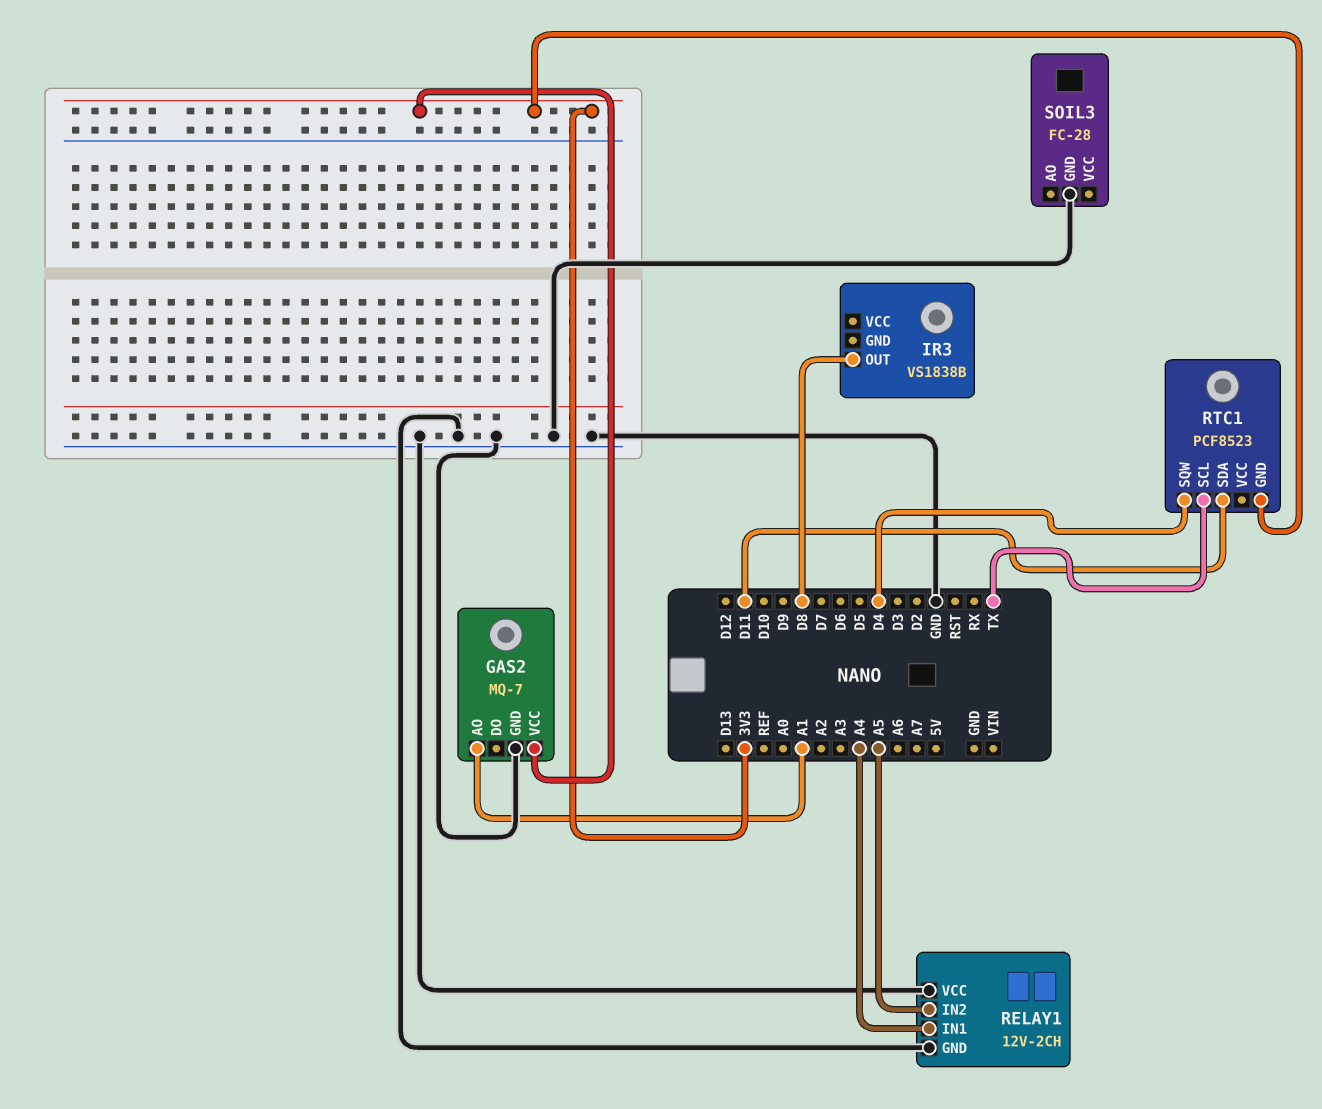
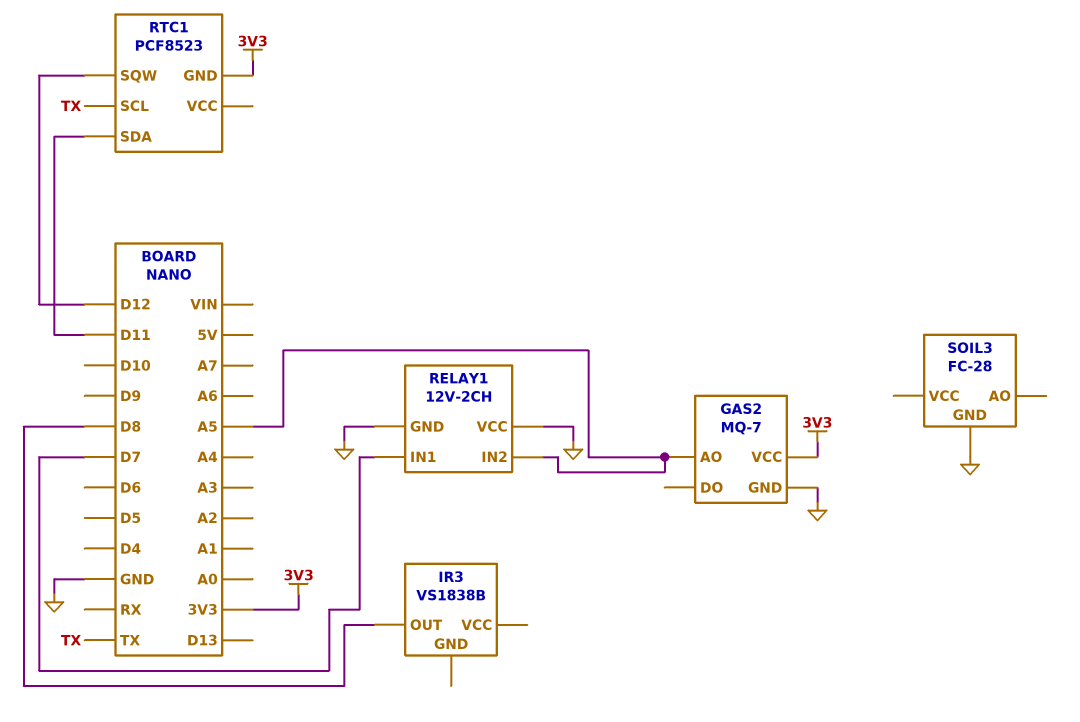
GAS2 pin AO: A1 -> A5
RELAY1 pin IN1: A4 -> D7
RTC1 pin SQW: D4 -> D12

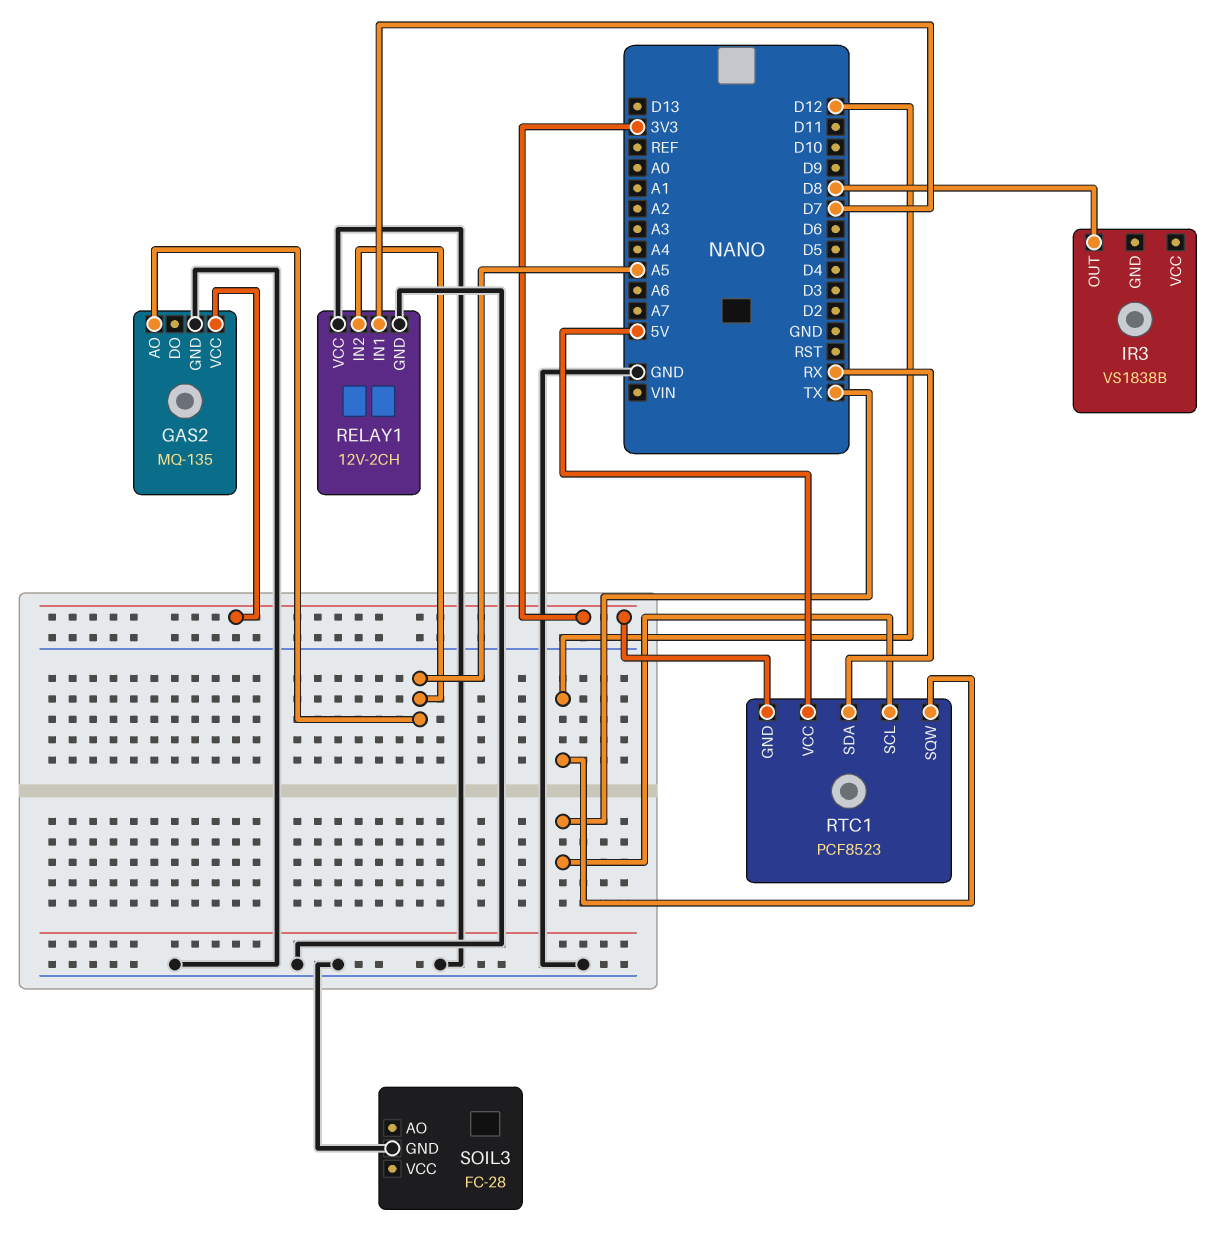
GAS2: MQ-7 -> MQ-135
RTC1 pin SDA: D11 -> RX
RTC1 pin VCC: none -> 5V

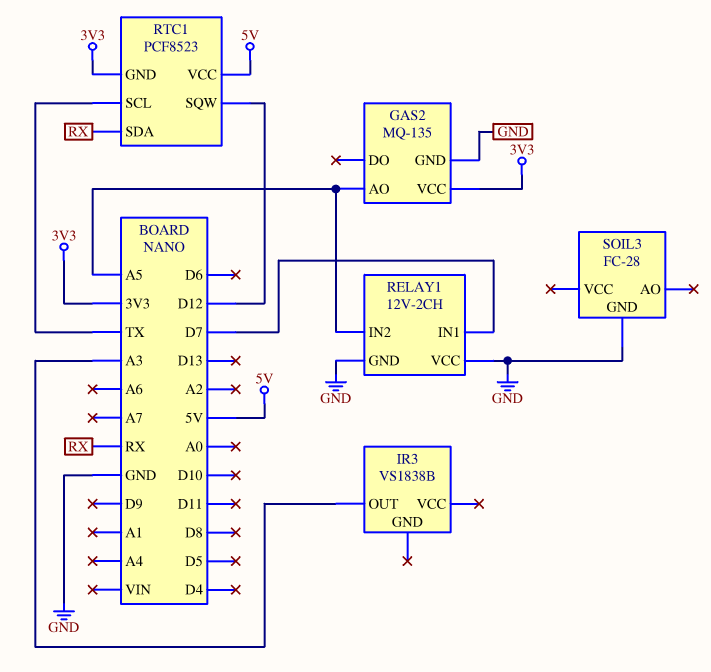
IR3 pin OUT: D8 -> A3

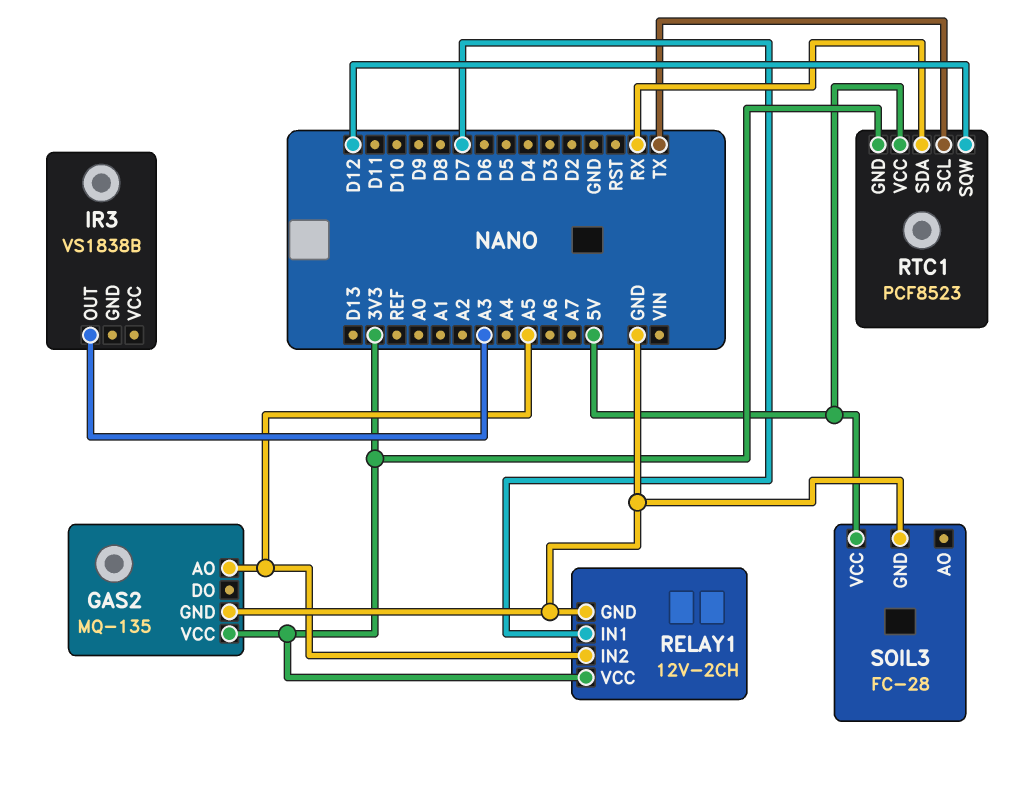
RELAY1 pin VCC: GND -> 3V3
SOIL3 pin VCC: none -> 5V

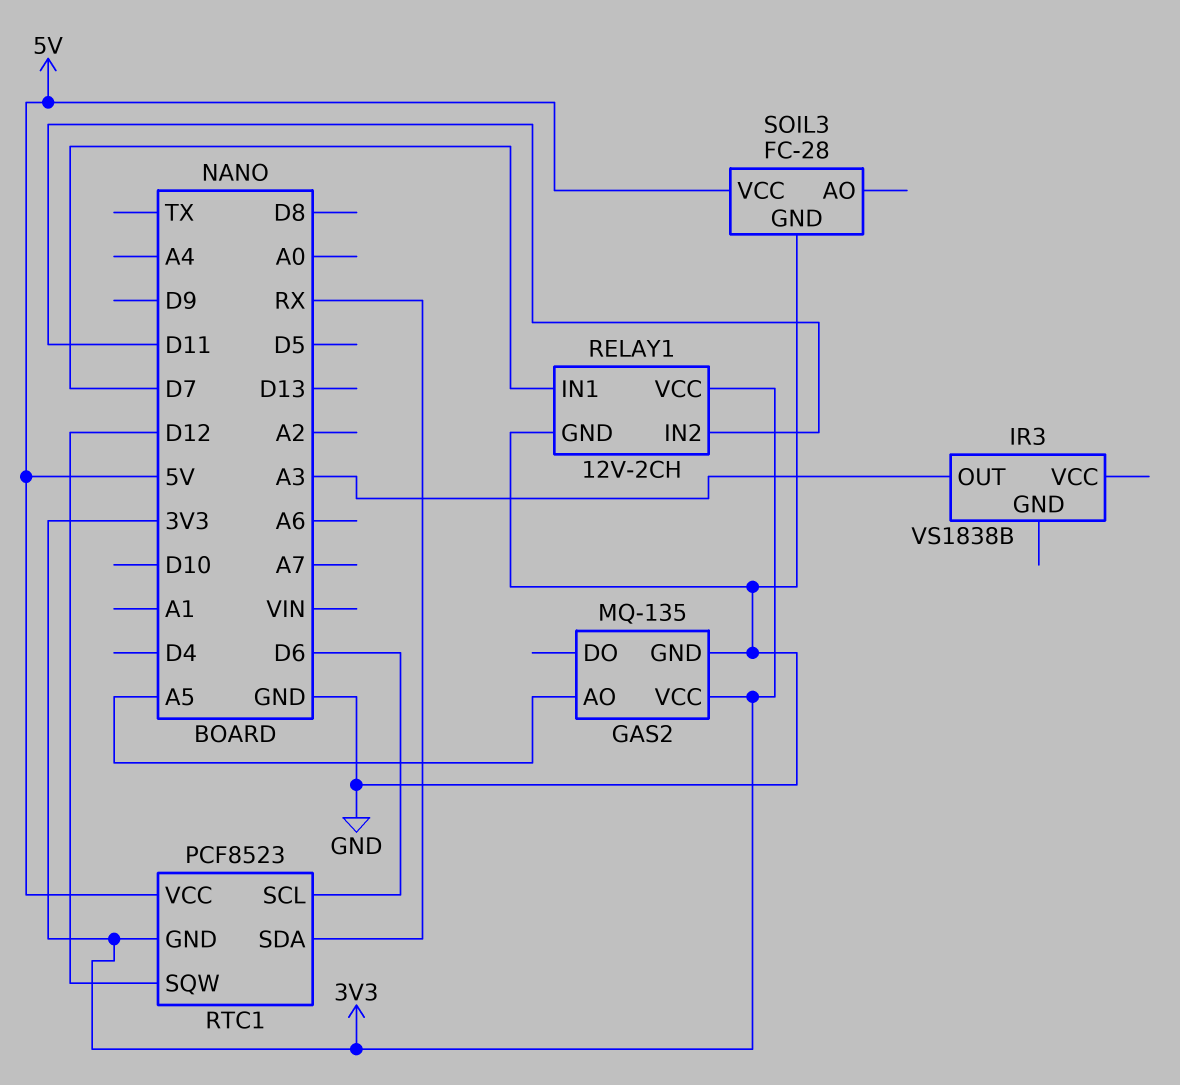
RELAY1 pin IN2: A5 -> D11
RTC1 pin SCL: TX -> D6

